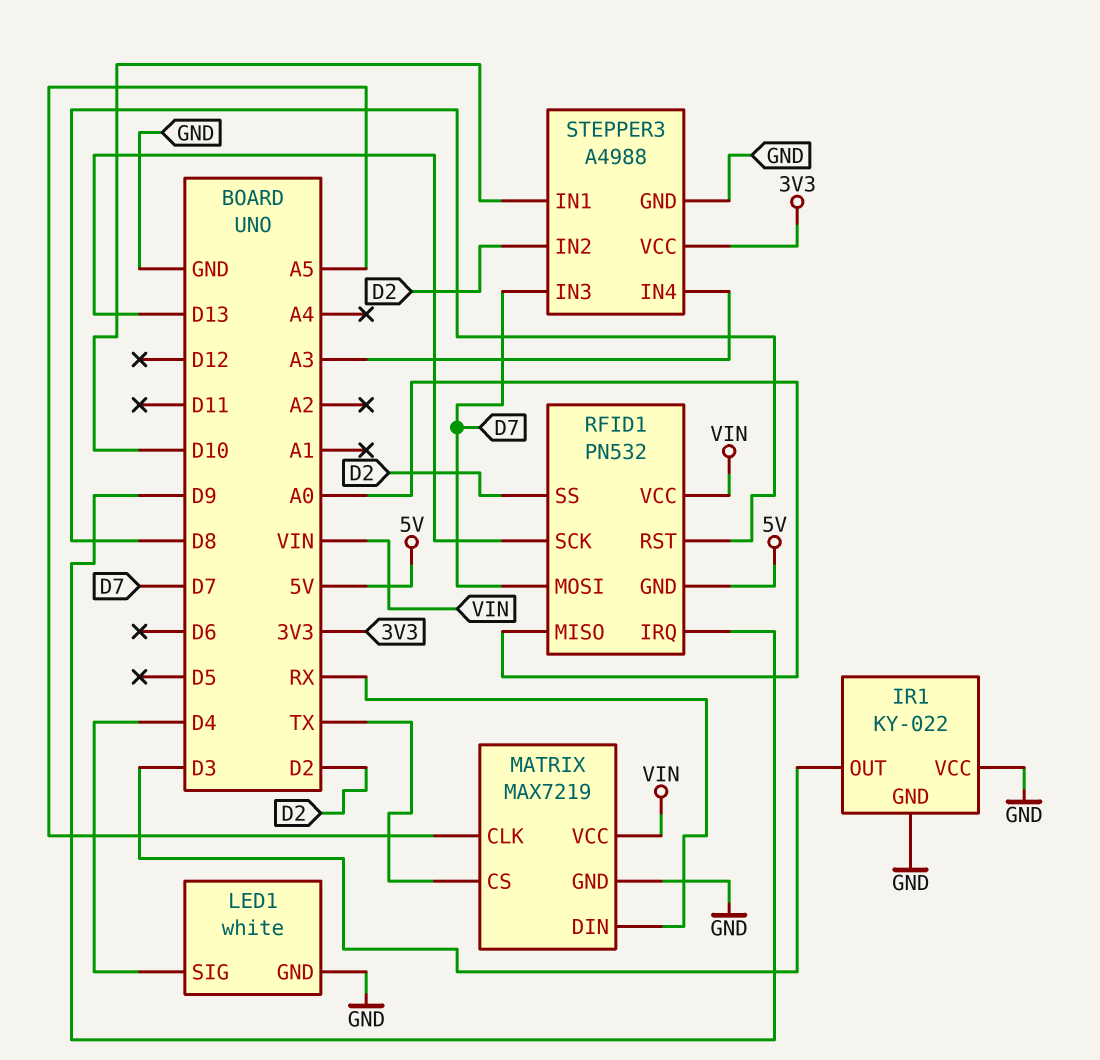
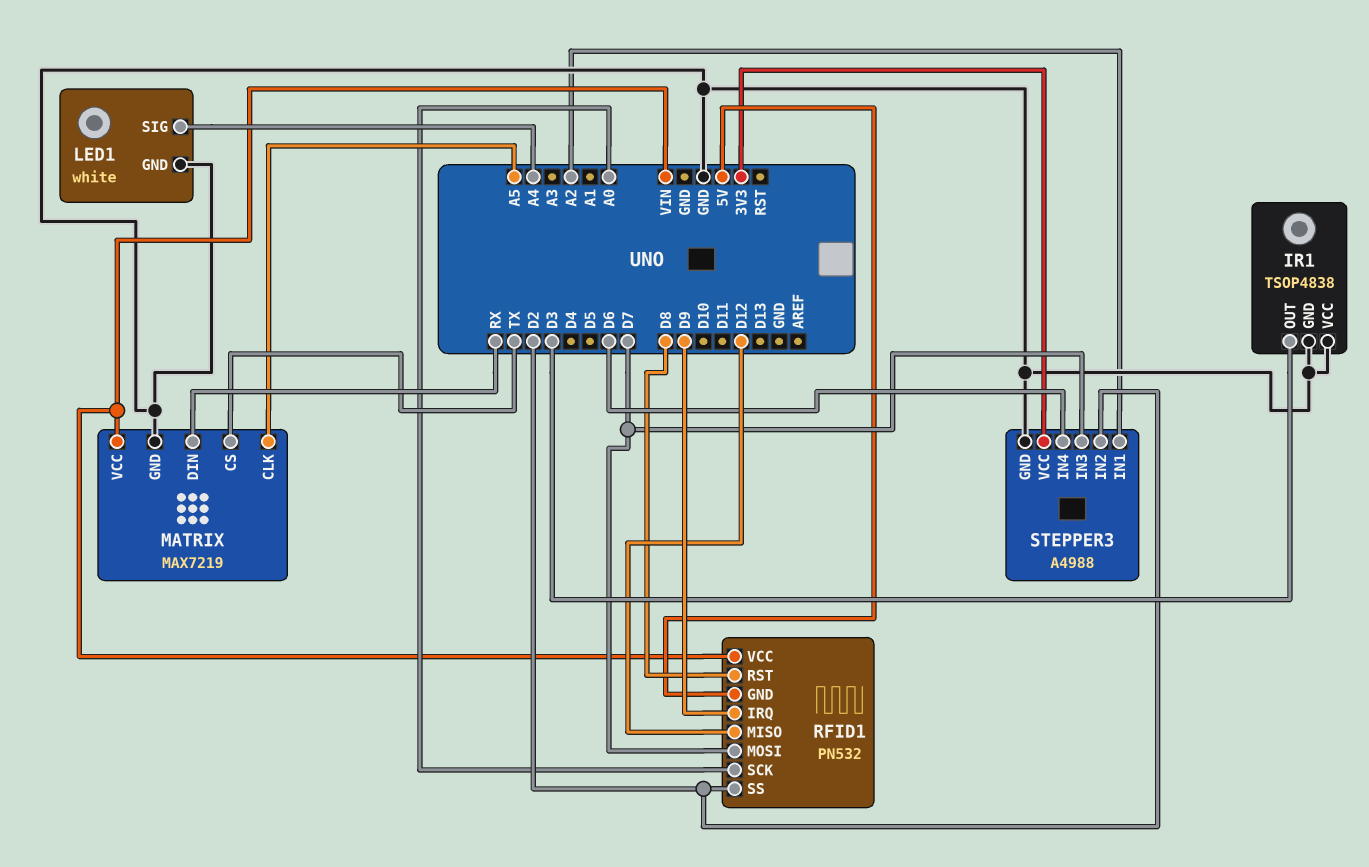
IR1: KY-022 -> TSOP4838
LED1 pin SIG: D4 -> A4
RFID1 pin MISO: A0 -> D12
RFID1 pin SCK: D13 -> A0
STEPPER3 pin IN1: D10 -> A2
STEPPER3 pin IN4: A3 -> D6

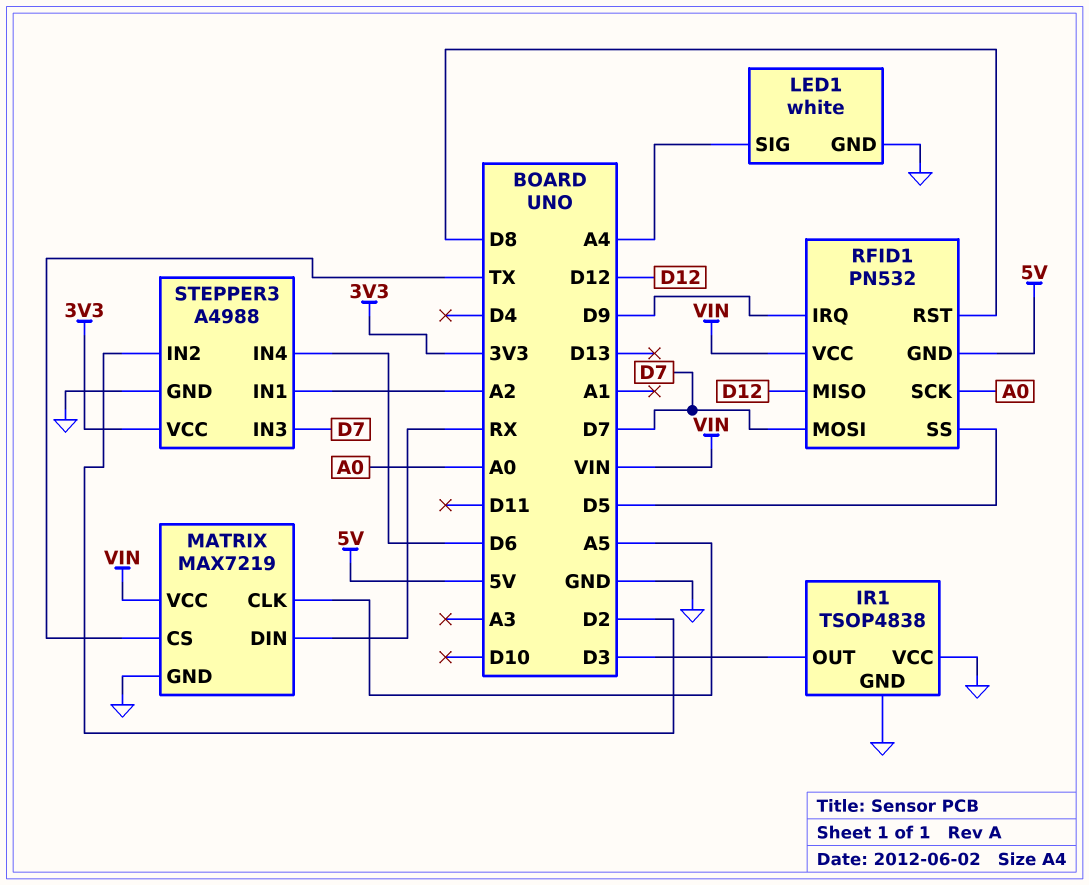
RFID1 pin SS: D2 -> D5

